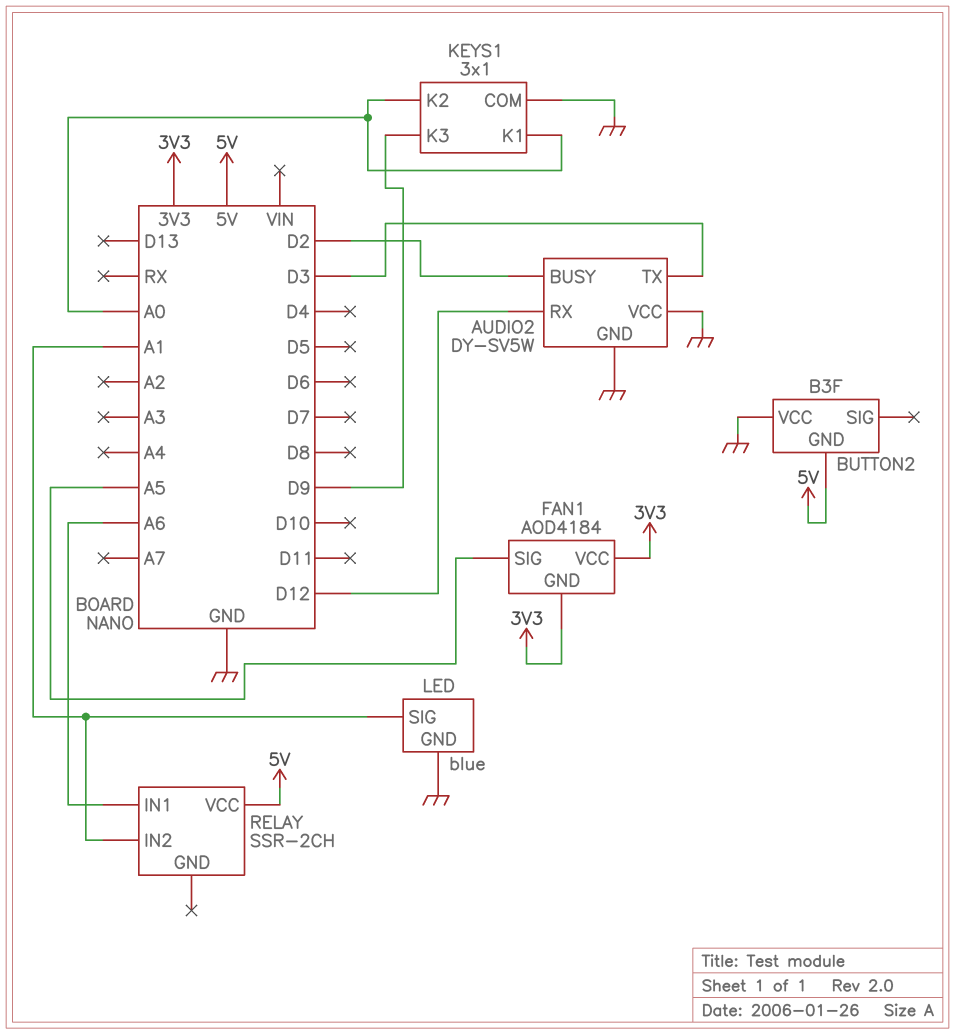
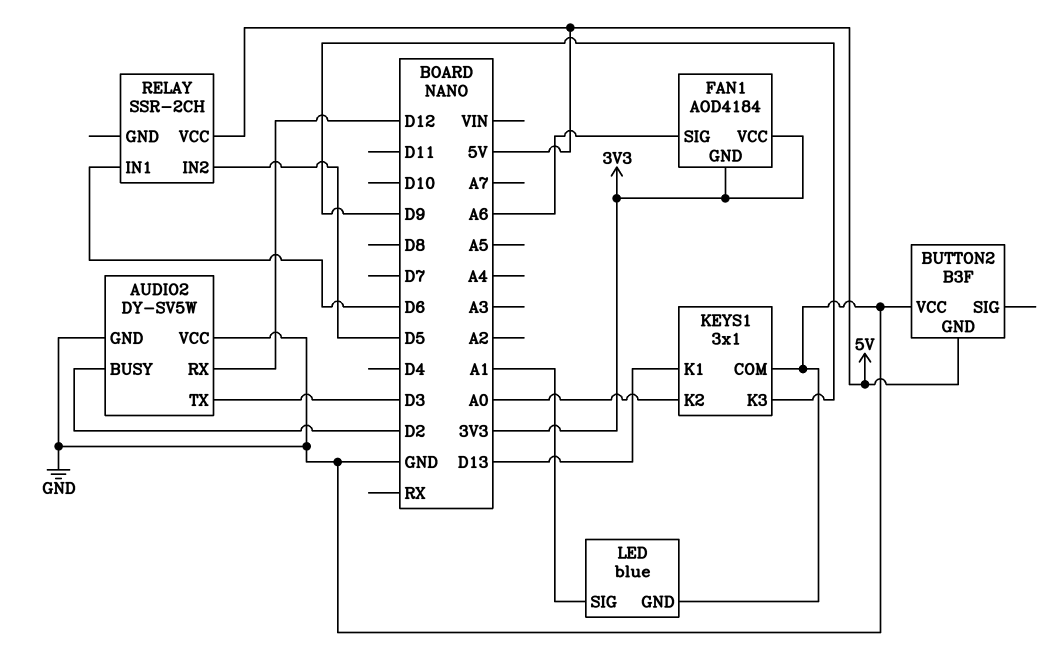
FAN1 pin SIG: A5 -> A6
KEYS1 pin K1: A0 -> D13
RELAY pin IN1: A6 -> D6
RELAY pin IN2: A1 -> D5

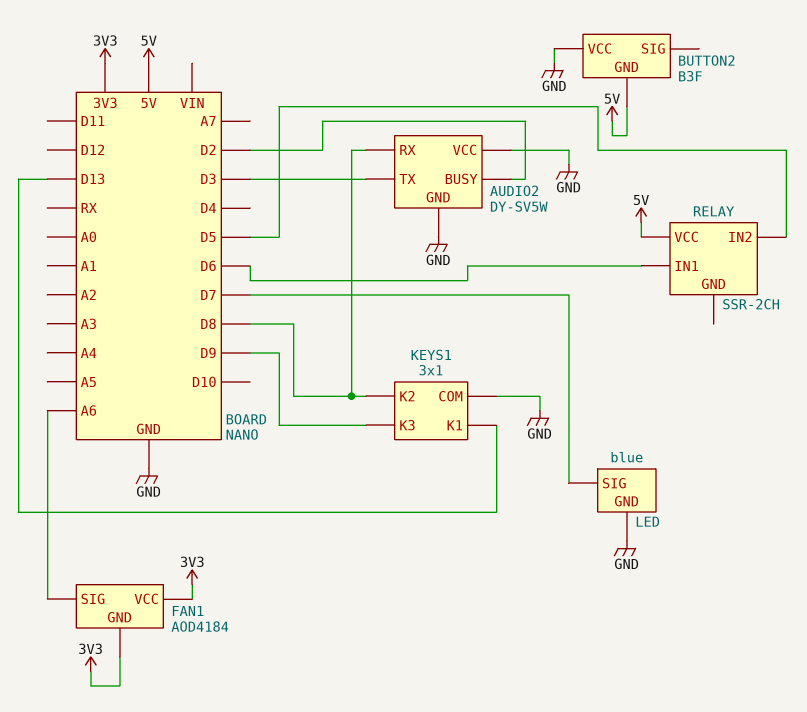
AUDIO2 pin RX: D12 -> D8
KEYS1 pin K2: A0 -> D8
LED pin SIG: A1 -> D7

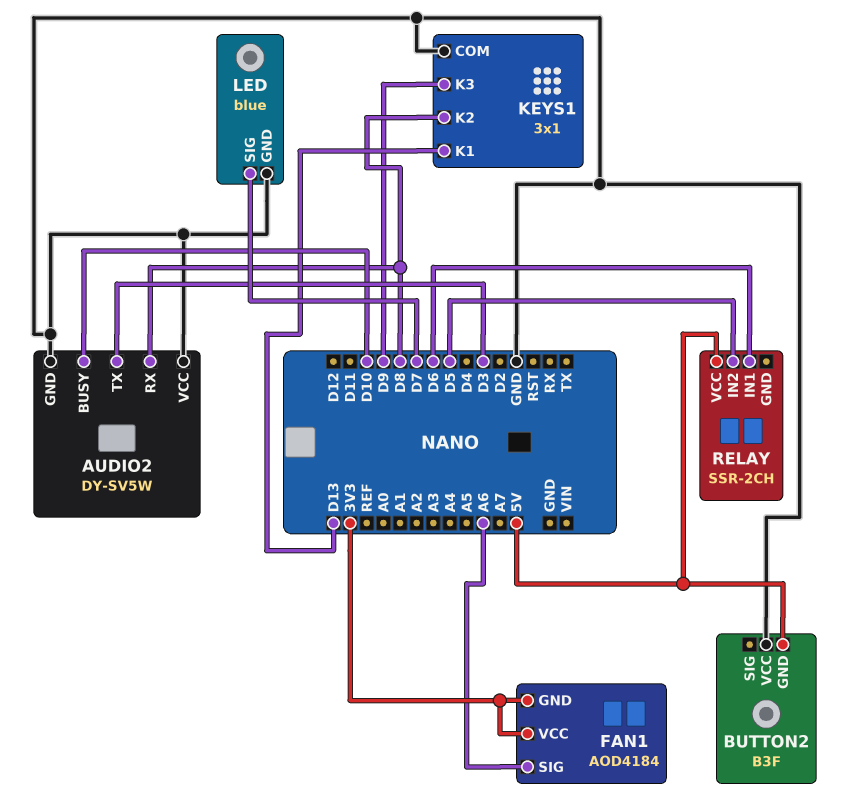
AUDIO2 pin BUSY: D2 -> D10

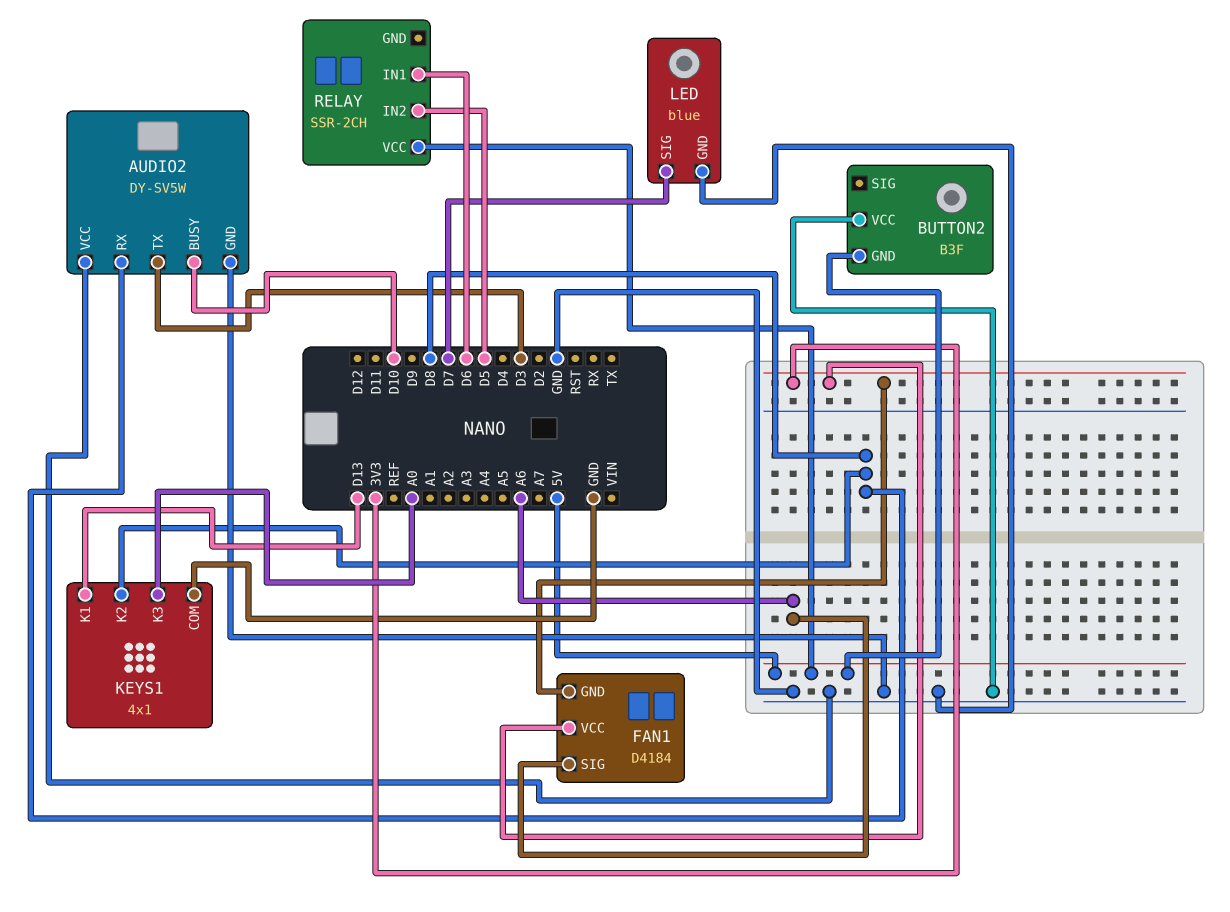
FAN1: AOD4184 -> D4184
KEYS1: 3x1 -> 4x1
KEYS1 pin K3: D9 -> A0

